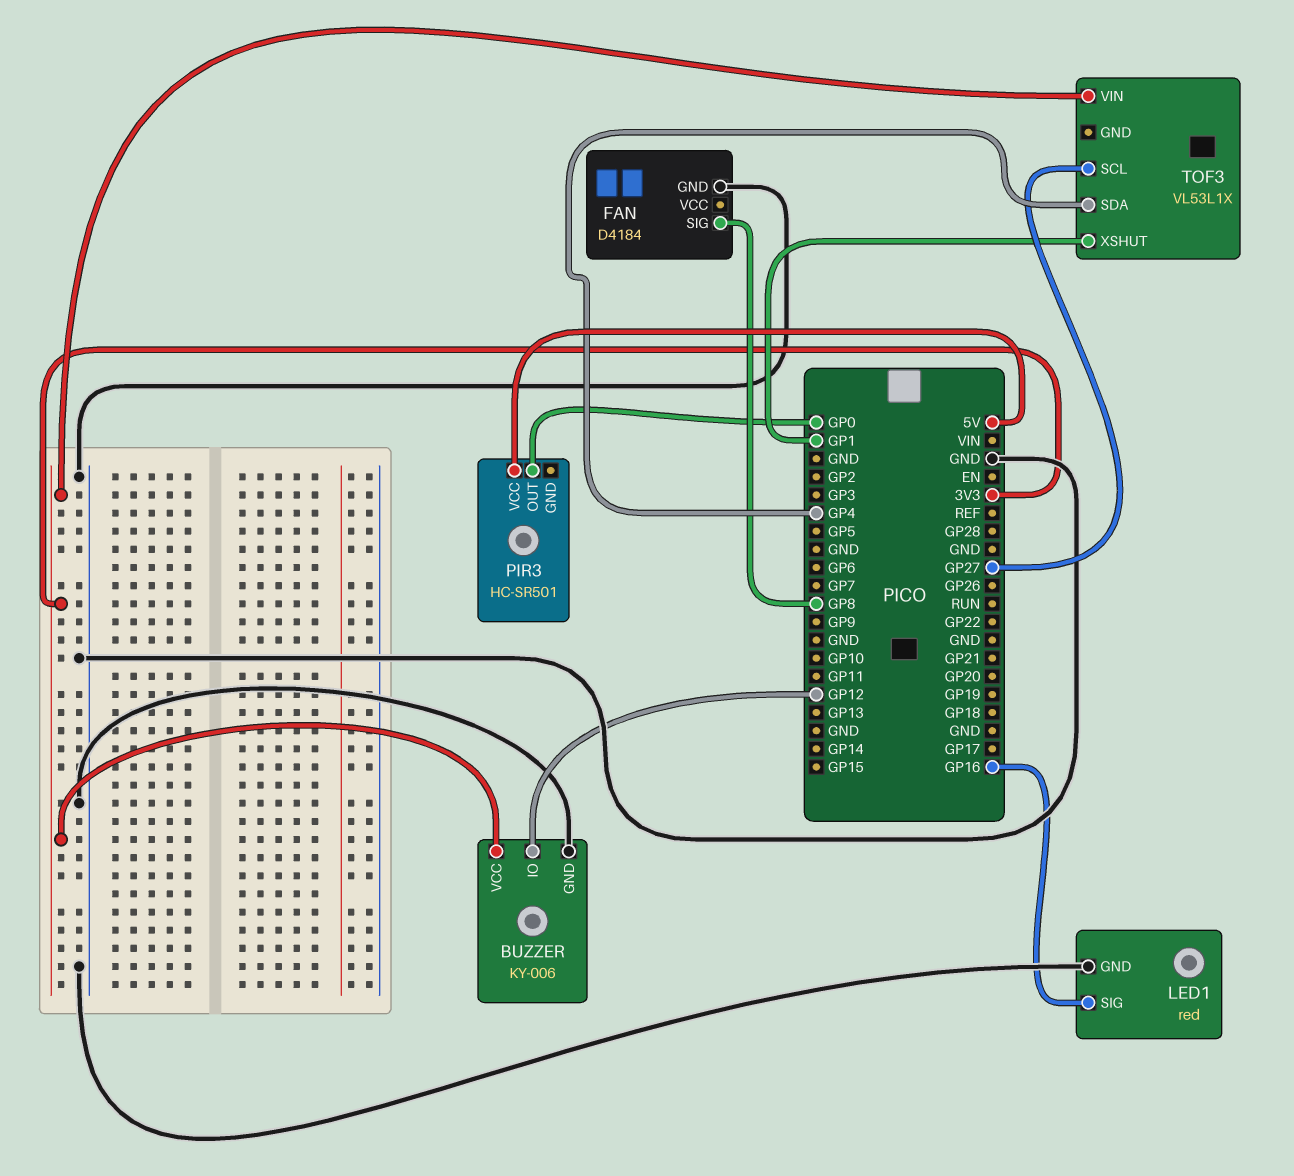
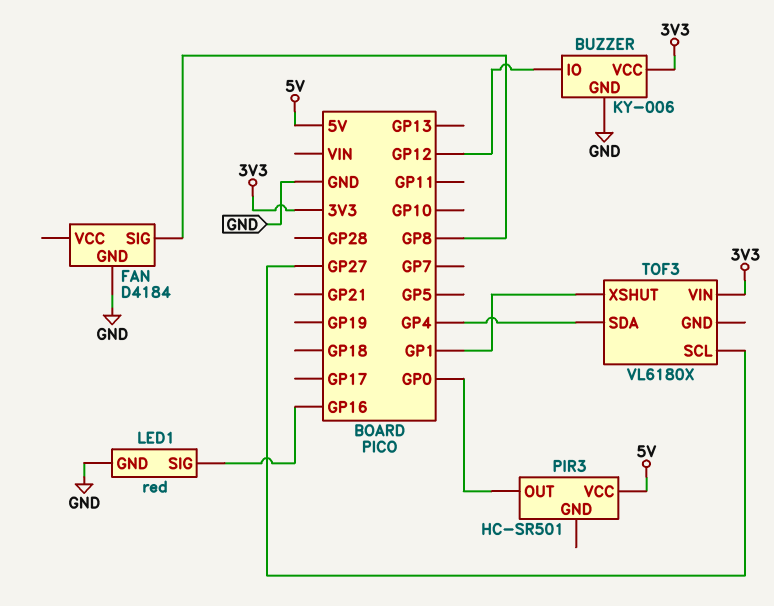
TOF3: VL53L1X -> VL6180X

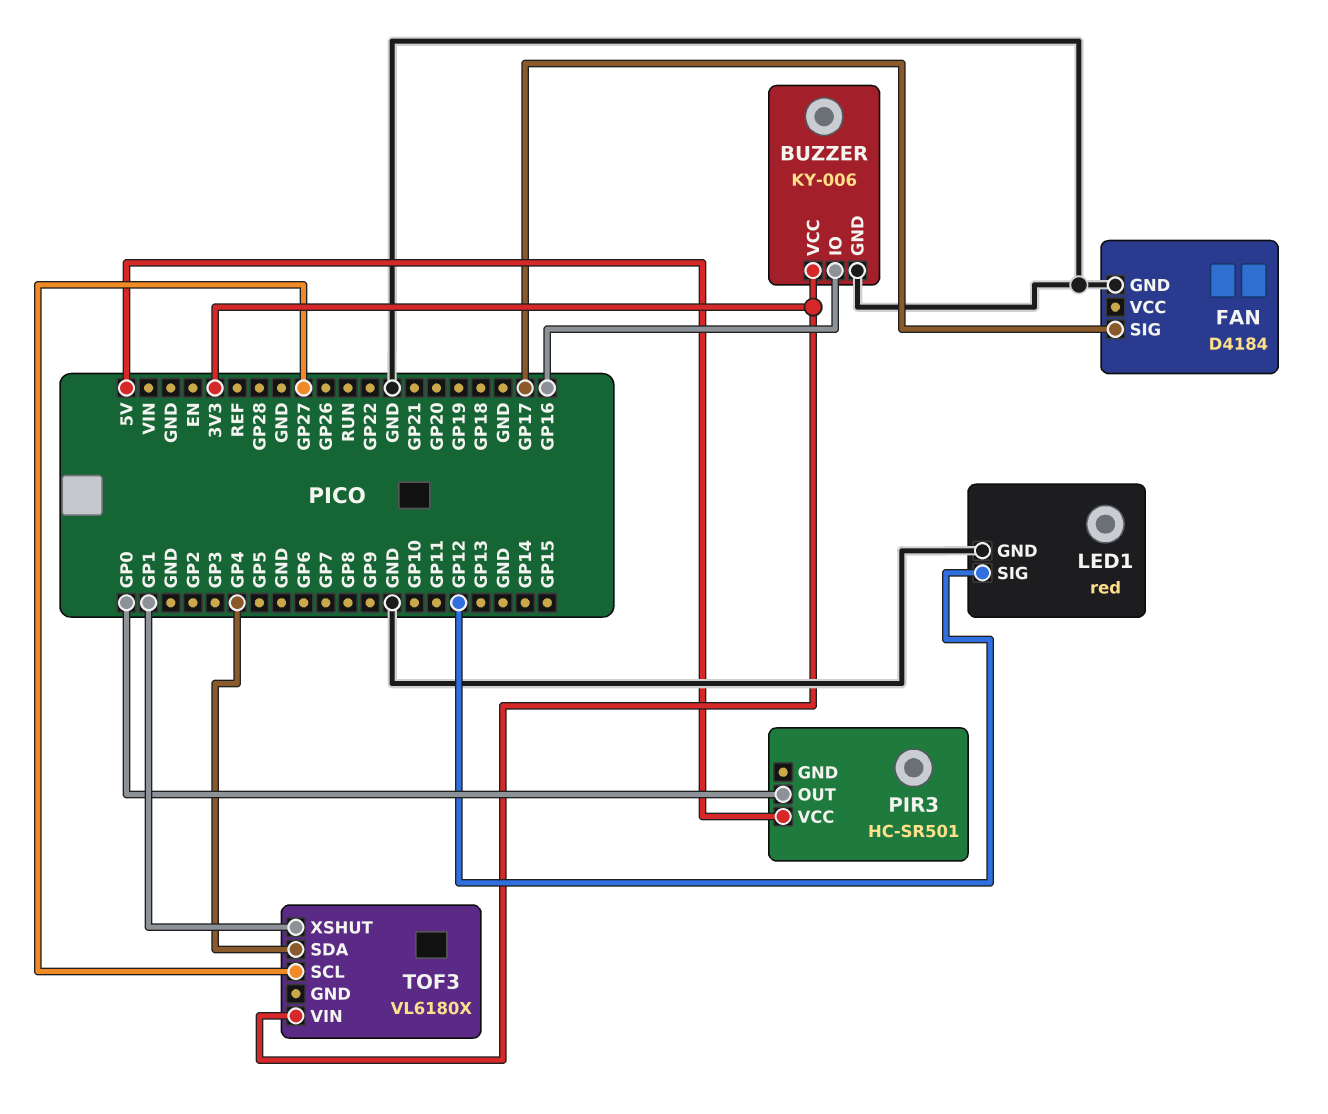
BUZZER pin IO: GP12 -> GP16
FAN pin SIG: GP8 -> GP17
LED1 pin SIG: GP16 -> GP12

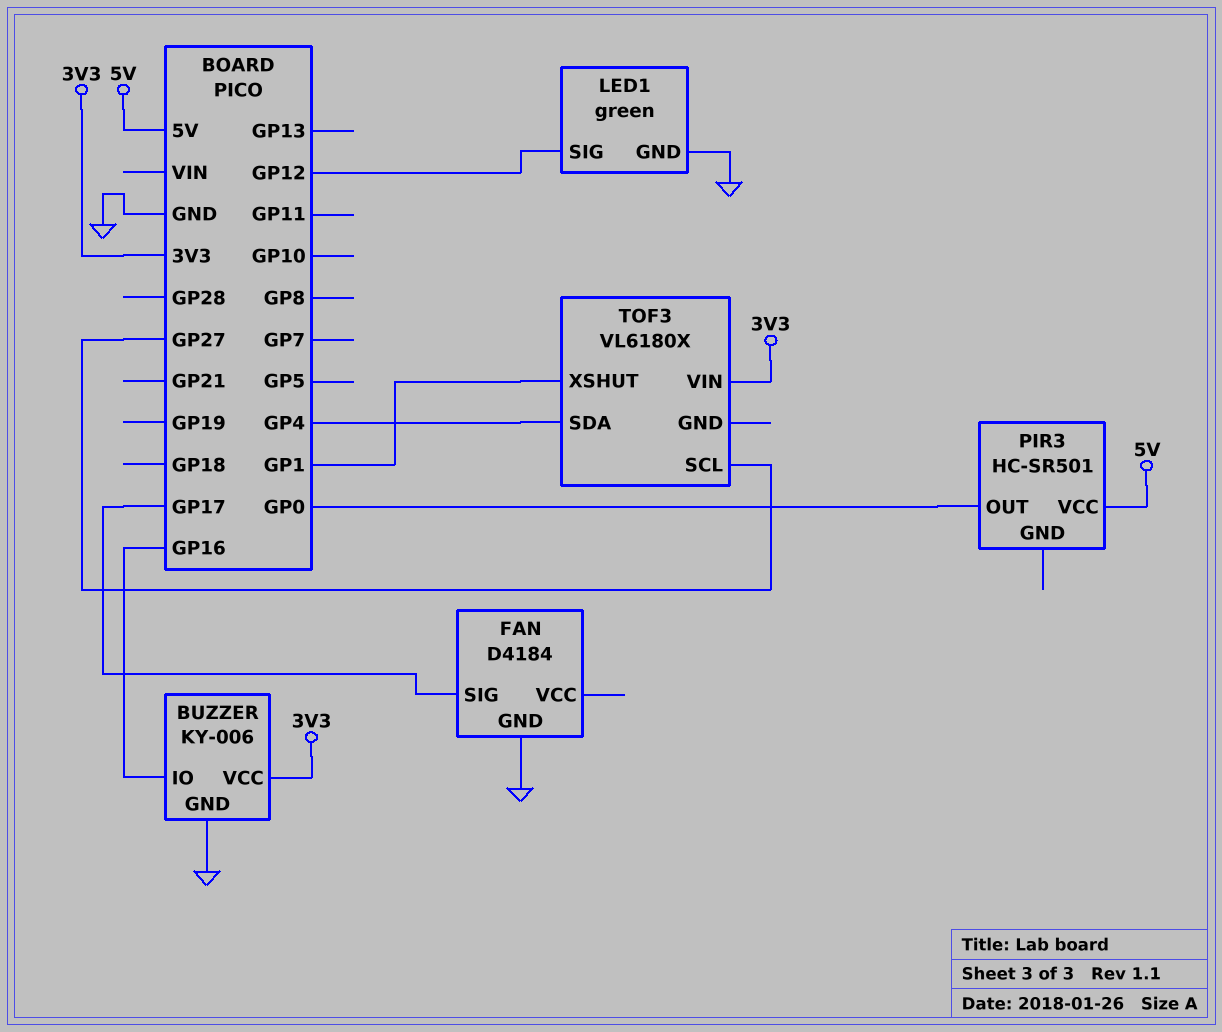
LED1: red -> green

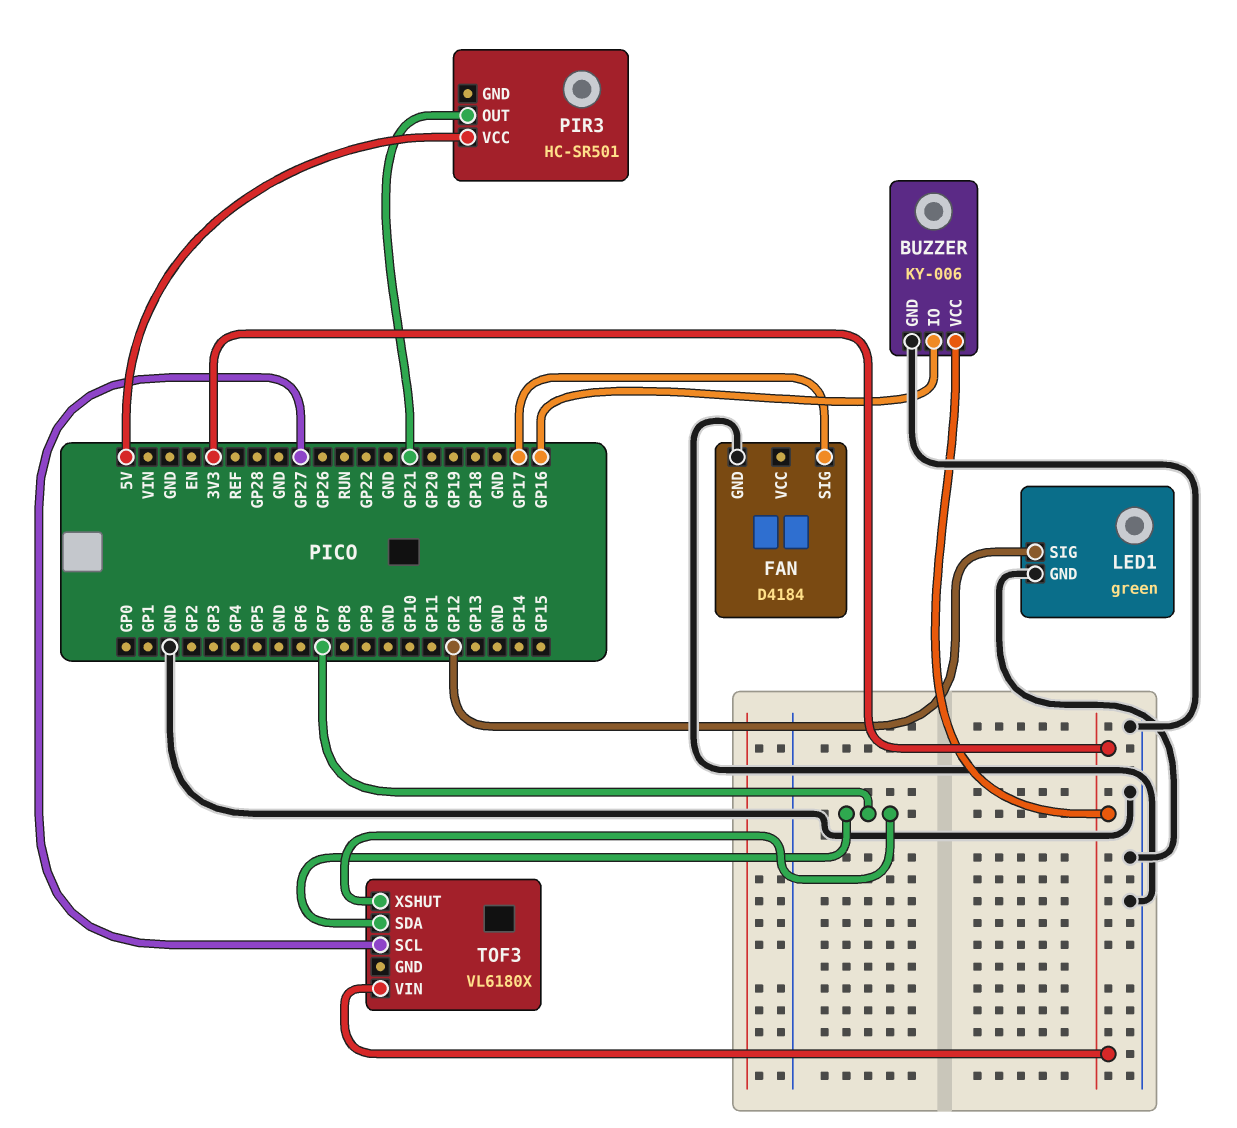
PIR3 pin OUT: GP0 -> GP21
TOF3 pin SDA: GP4 -> GP7
TOF3 pin XSHUT: GP1 -> GP7

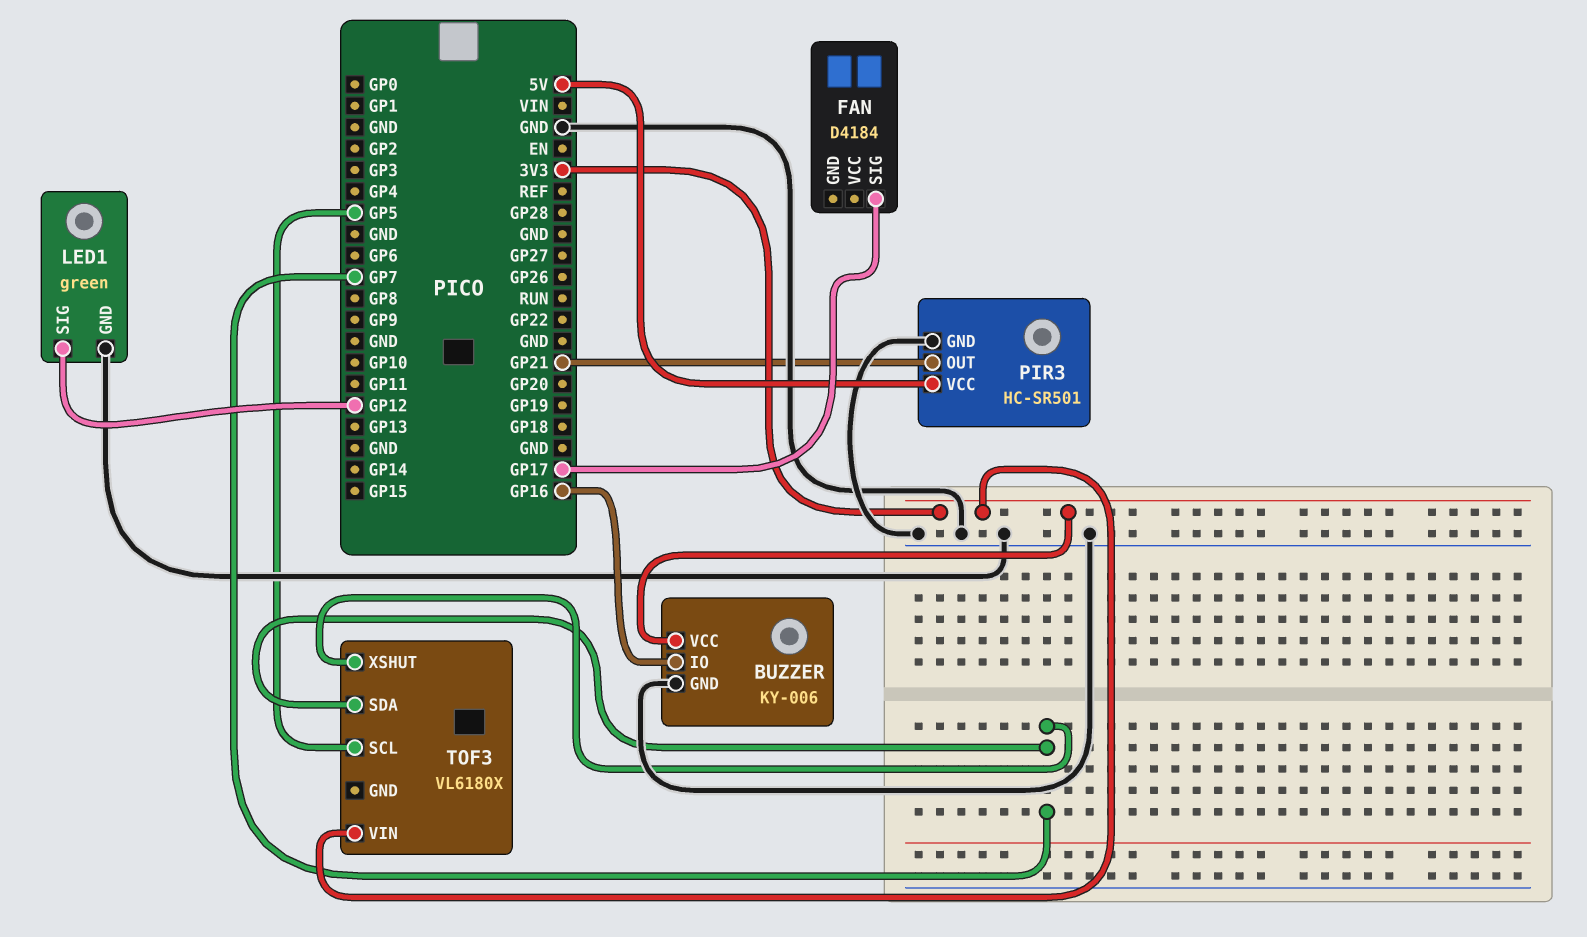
FAN pin GND: GND -> none
PIR3 pin GND: none -> GND
TOF3 pin SCL: GP27 -> GP5

